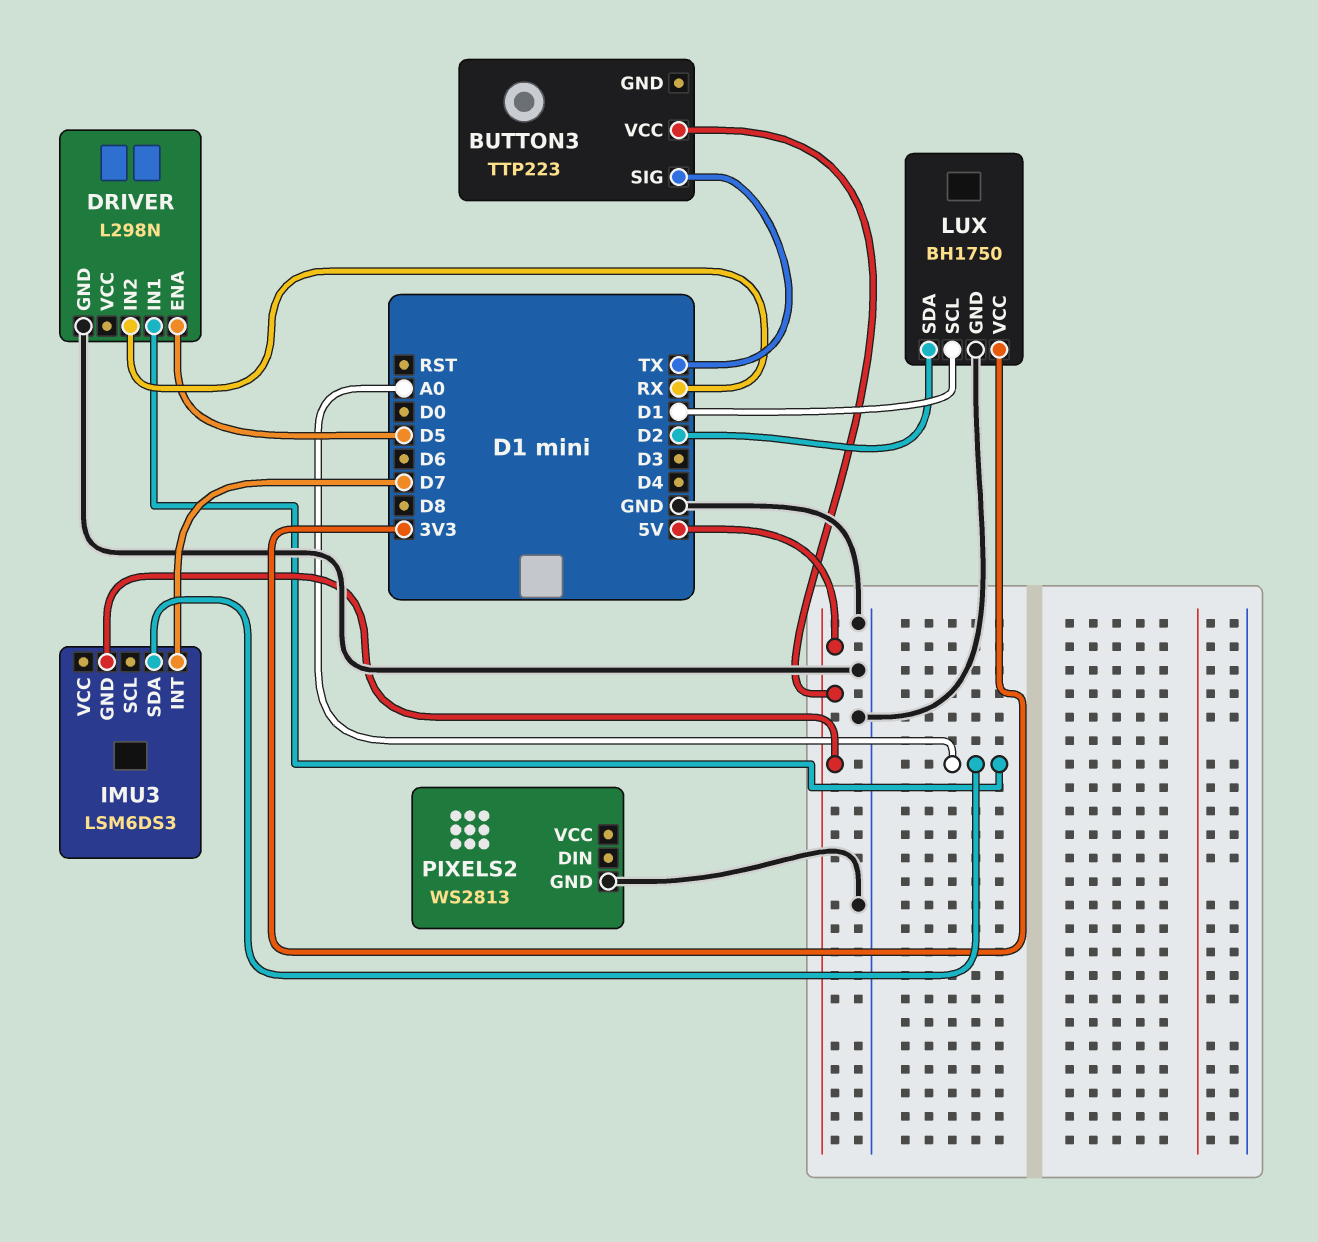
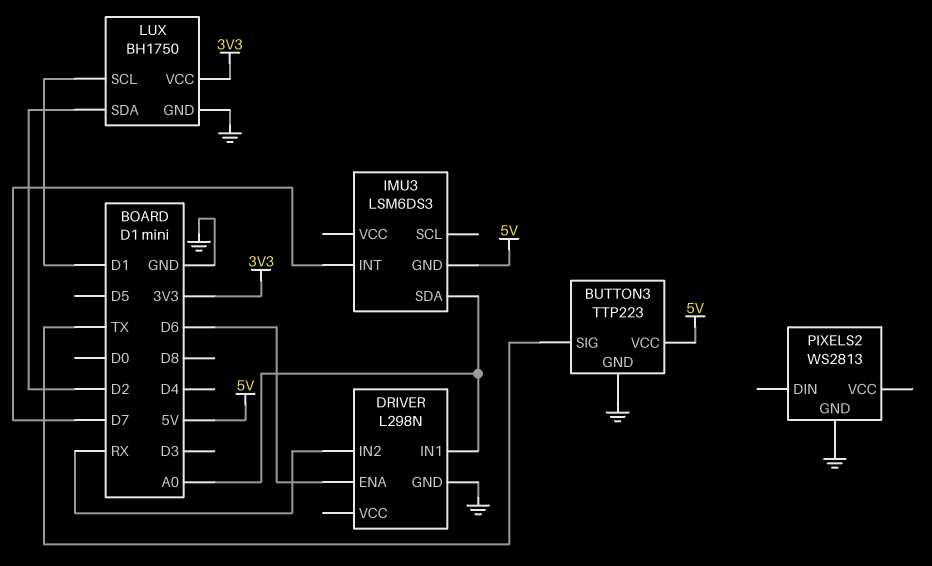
BUTTON3 pin GND: none -> GND
DRIVER pin ENA: D5 -> D6

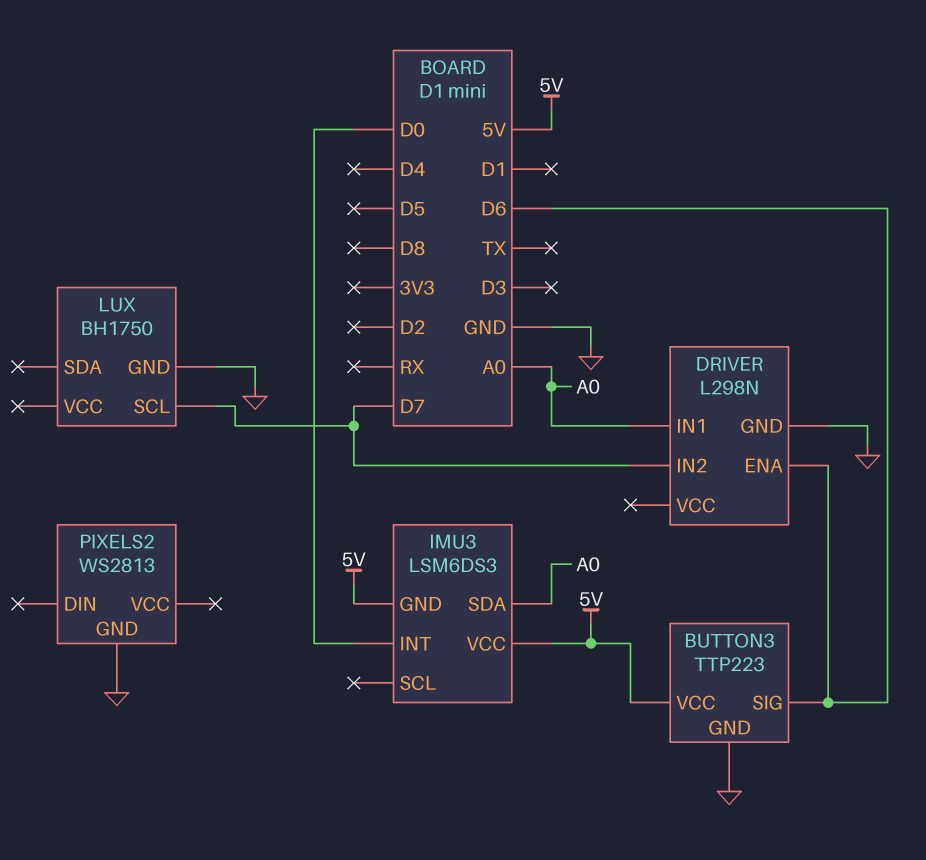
BUTTON3 pin SIG: TX -> D6
DRIVER pin IN2: RX -> D7
IMU3 pin INT: D7 -> D0
IMU3 pin VCC: none -> 5V
LUX pin SCL: D1 -> D7
LUX pin SDA: D2 -> none
LUX pin VCC: 3V3 -> none

